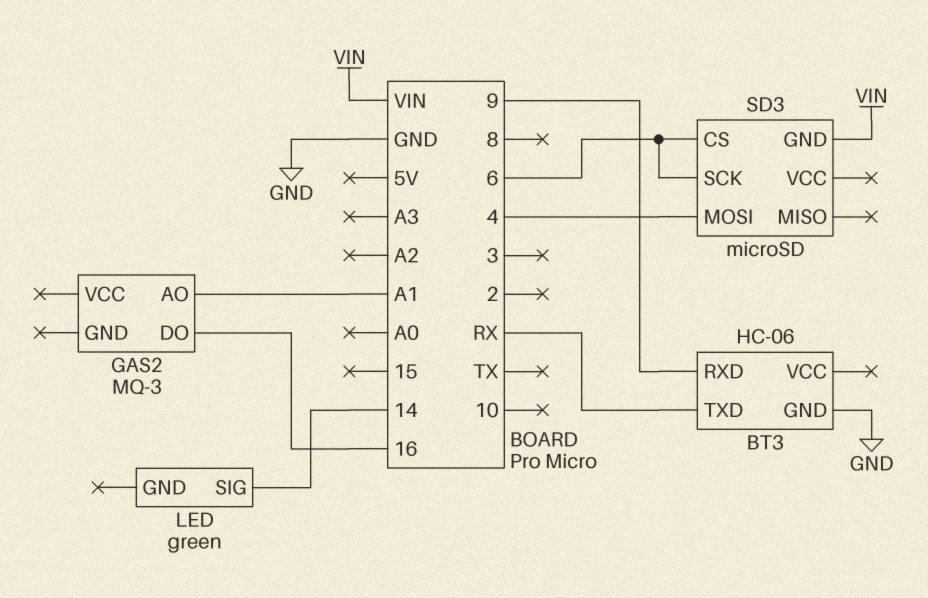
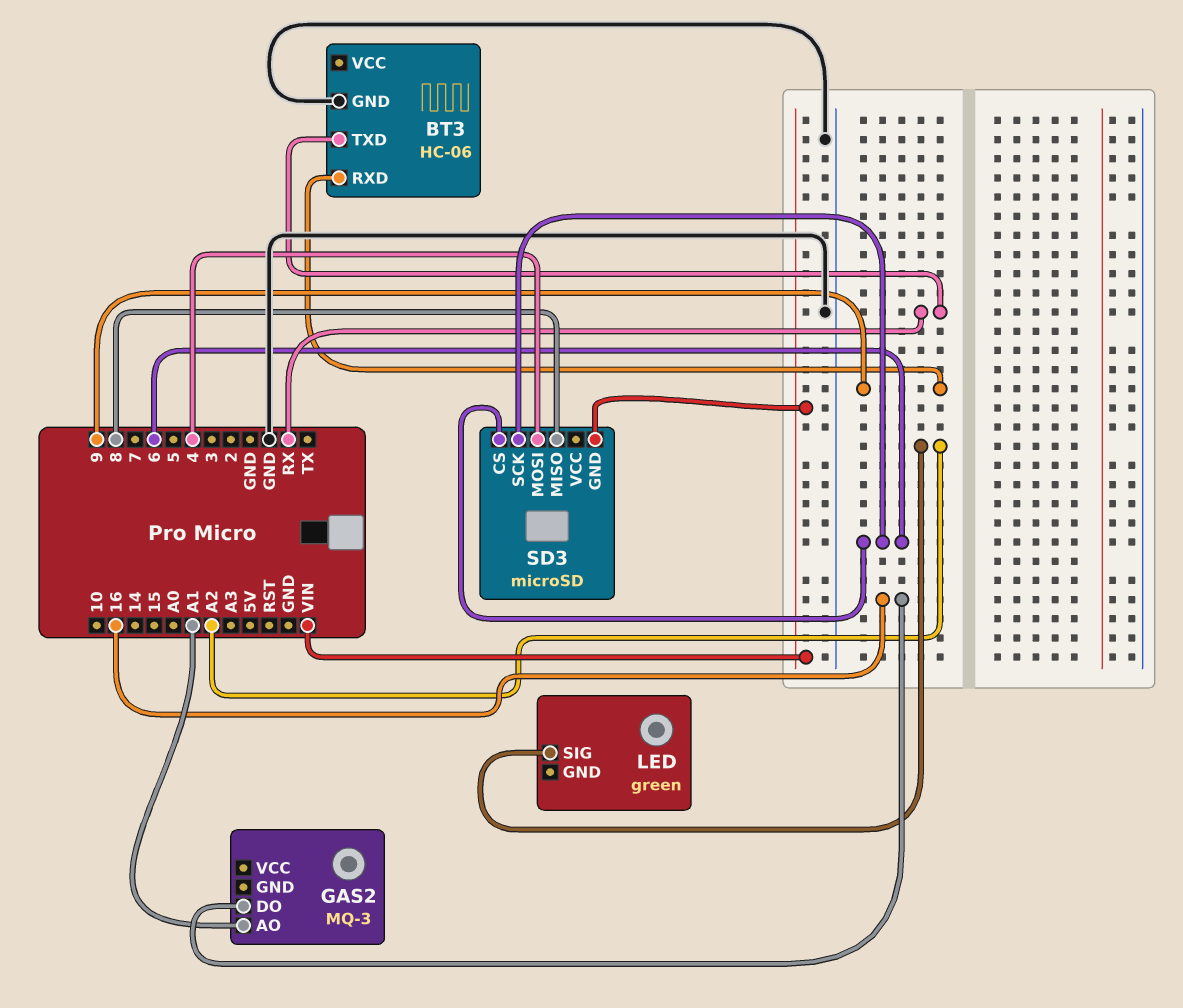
LED pin SIG: 14 -> A2
SD3 pin MISO: none -> 8

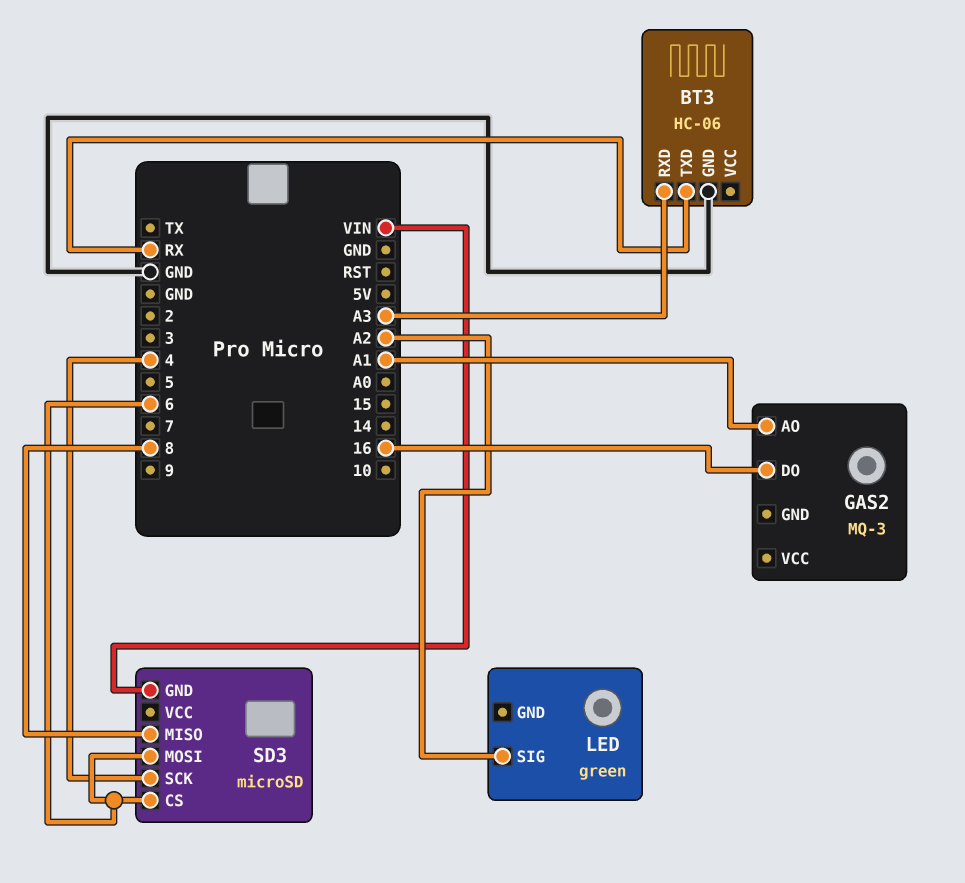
BT3 pin RXD: 9 -> A3
SD3 pin MOSI: 4 -> 6
SD3 pin SCK: 6 -> 4

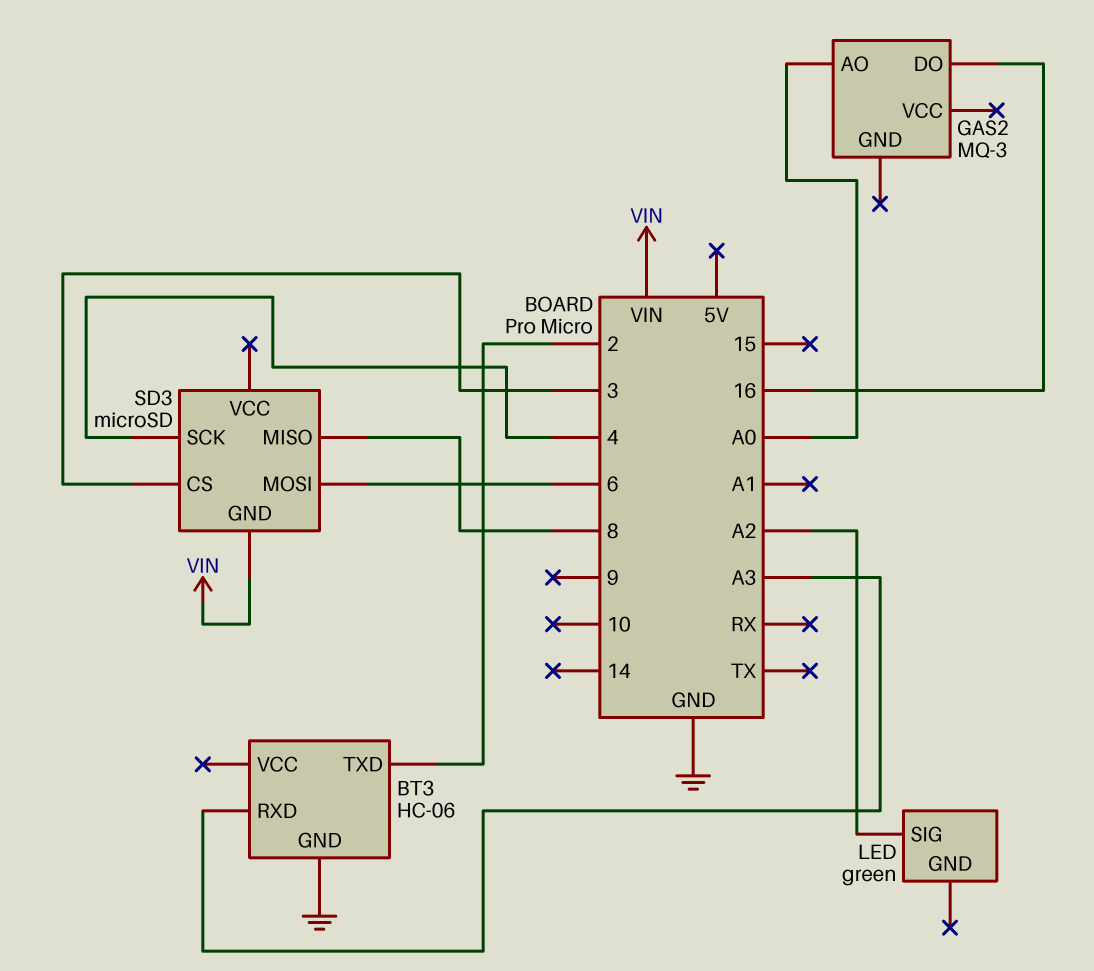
BT3 pin TXD: RX -> 2
GAS2 pin AO: A1 -> A0
SD3 pin CS: 6 -> 3

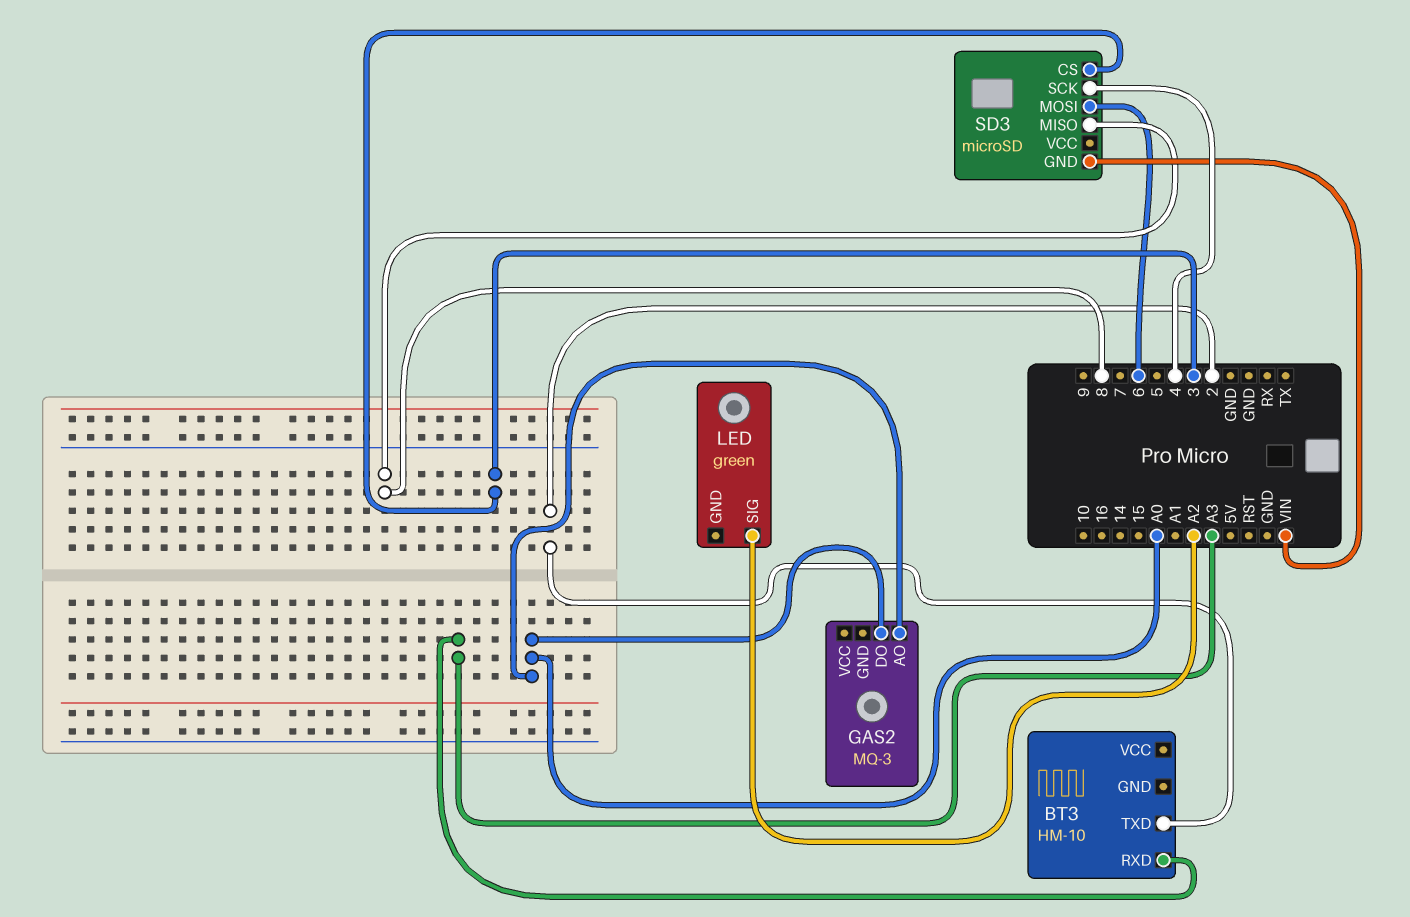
BT3: HC-06 -> HM-10
BT3 pin GND: GND -> none
GAS2 pin DO: 16 -> A0

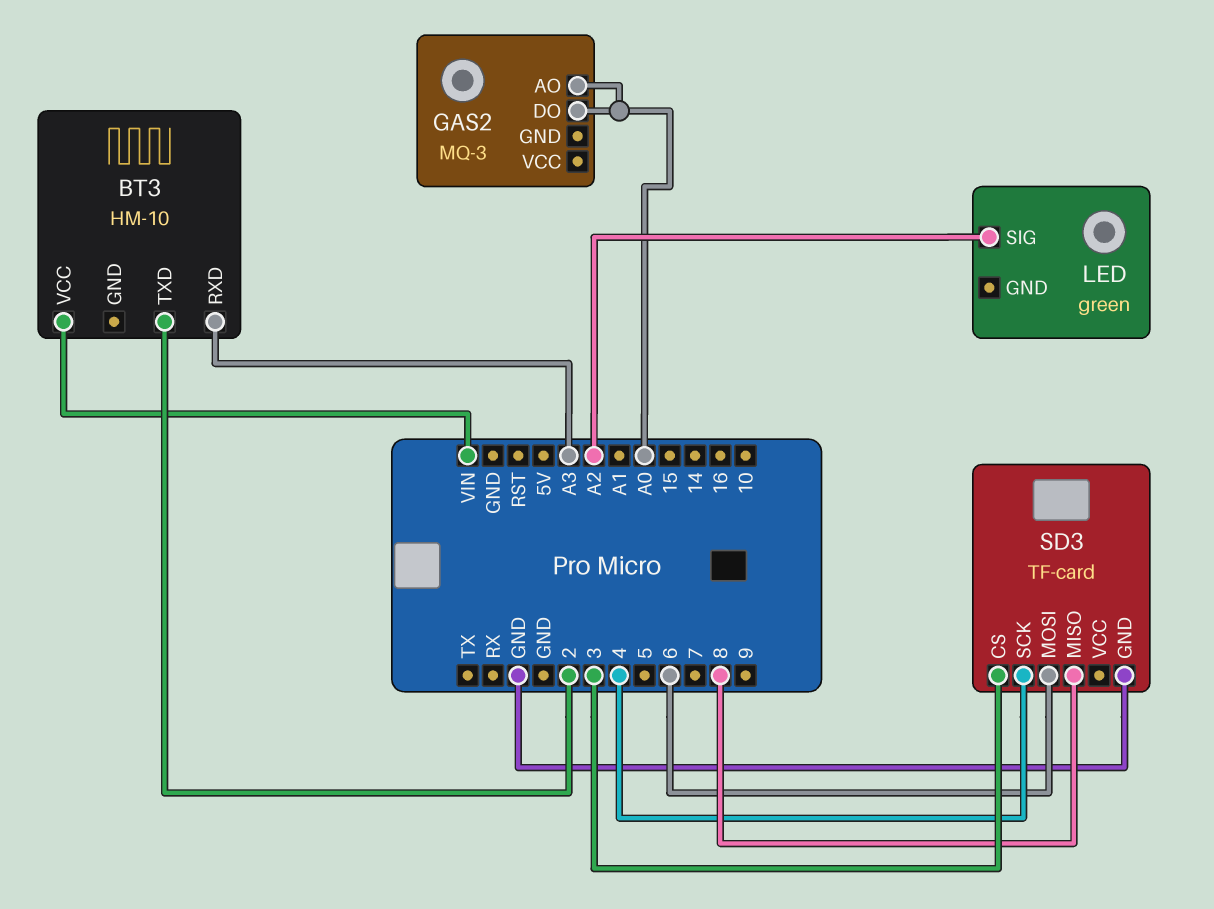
BT3 pin VCC: none -> VIN
SD3: microSD -> TF-card
SD3 pin GND: VIN -> GND

